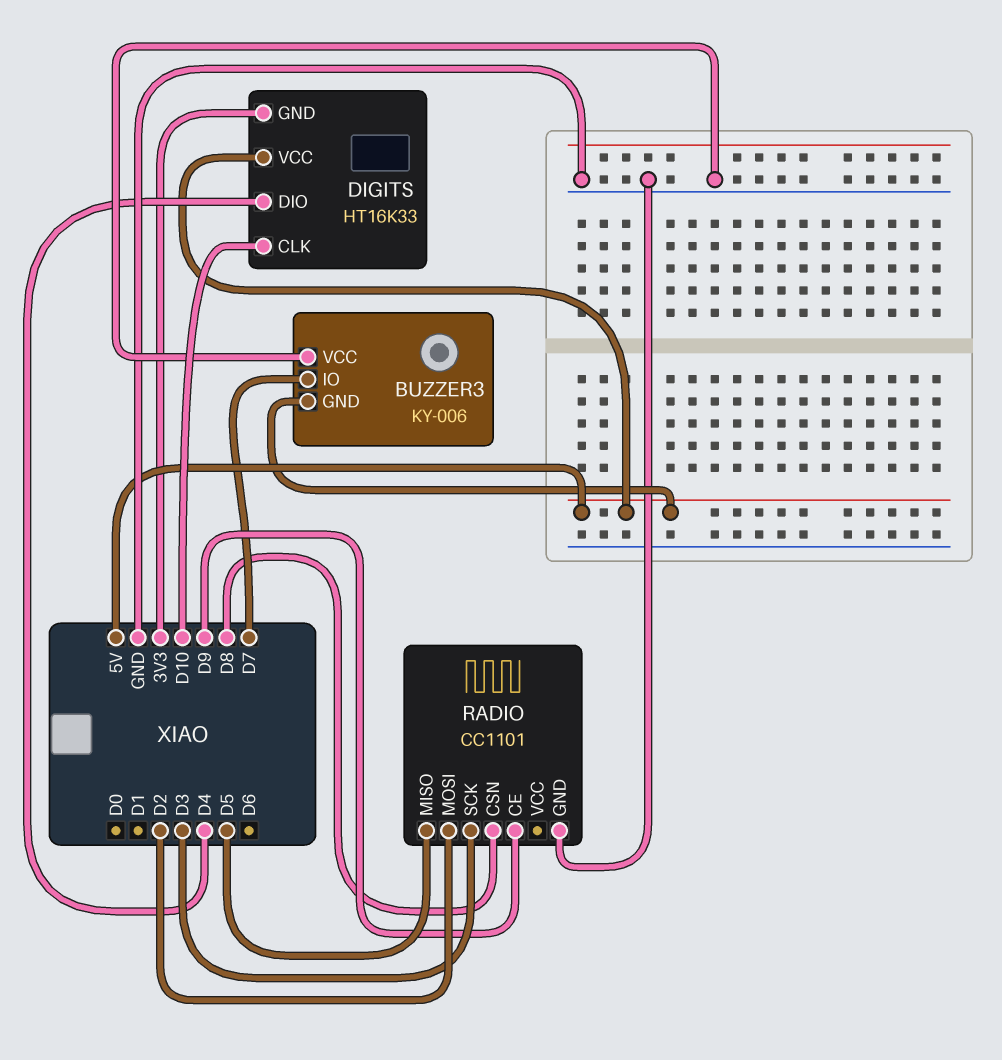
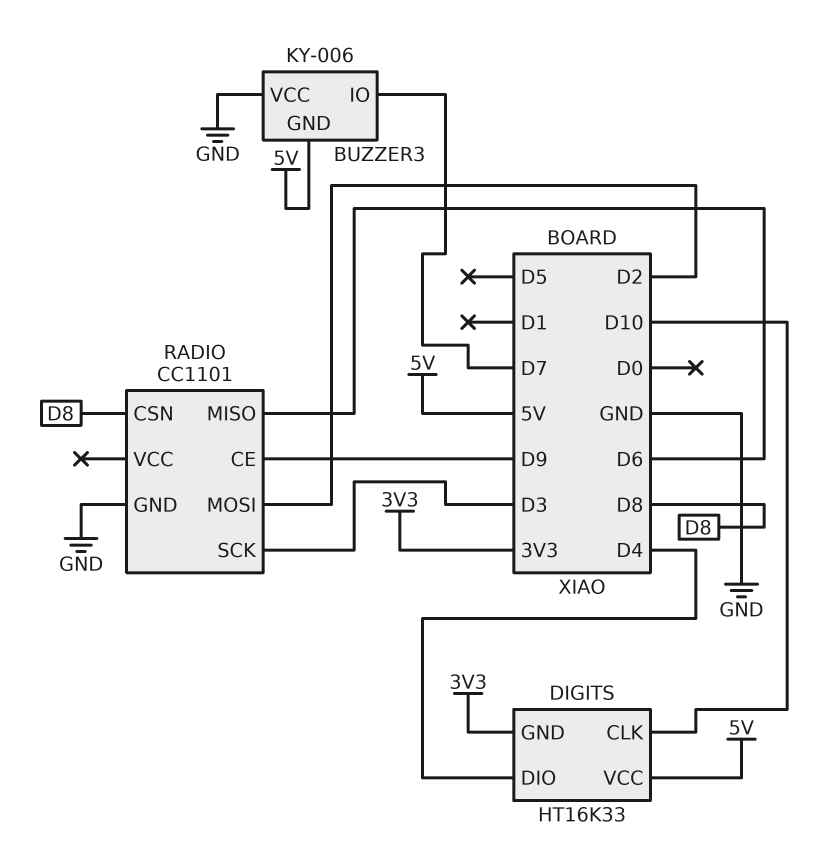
RADIO pin MISO: D5 -> D6

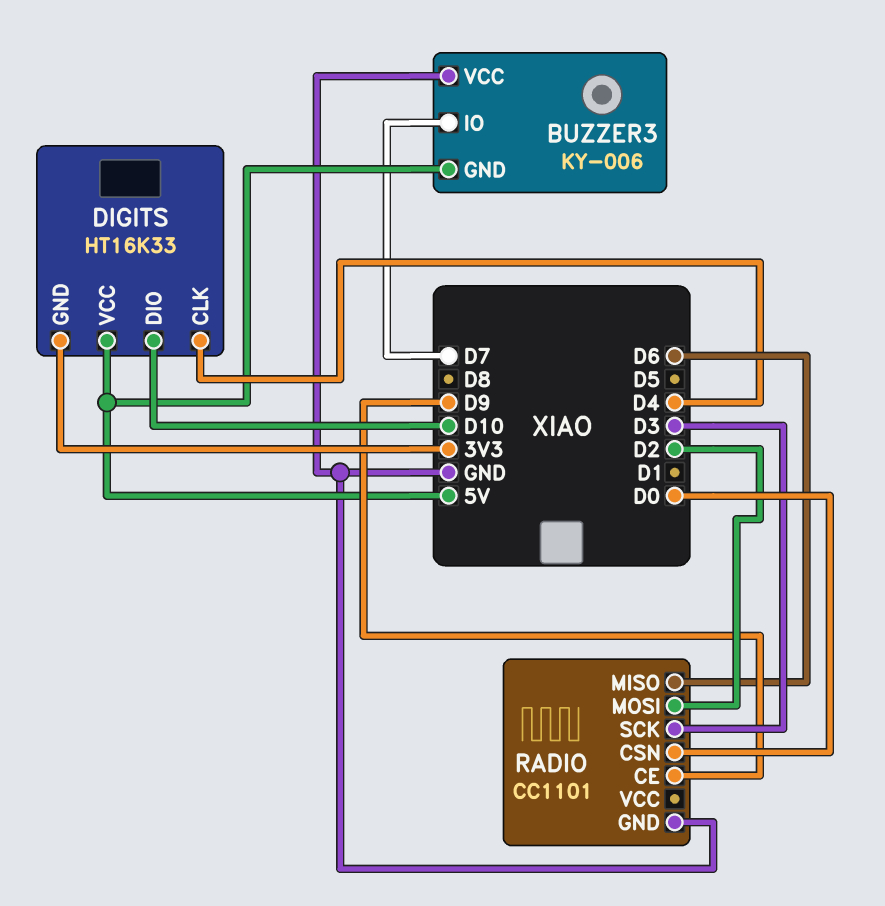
DIGITS pin CLK: D10 -> D4
DIGITS pin DIO: D4 -> D10
RADIO pin CSN: D8 -> D0

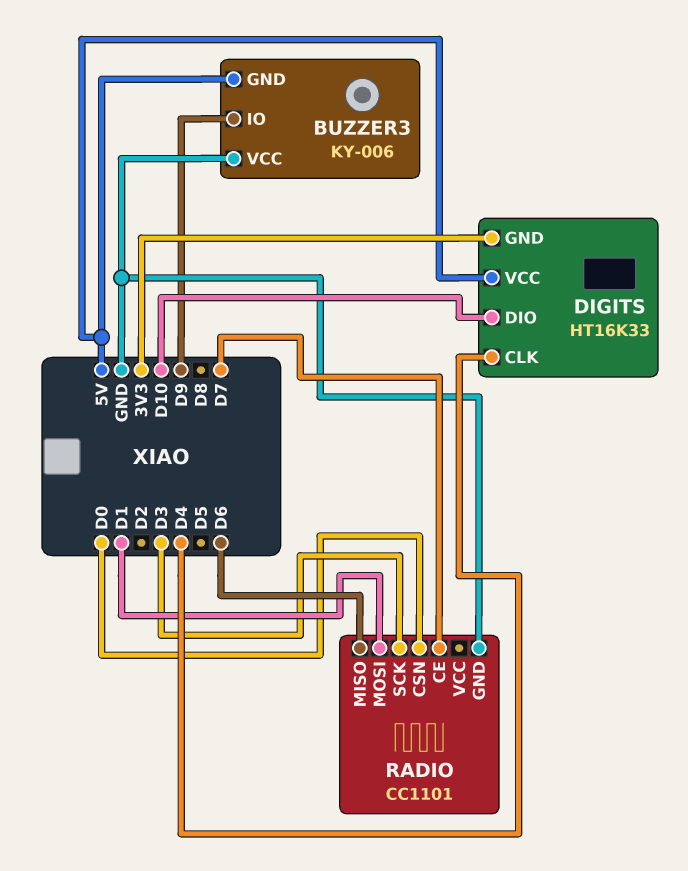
BUZZER3 pin IO: D7 -> D9
RADIO pin CE: D9 -> D7
RADIO pin MOSI: D2 -> D1

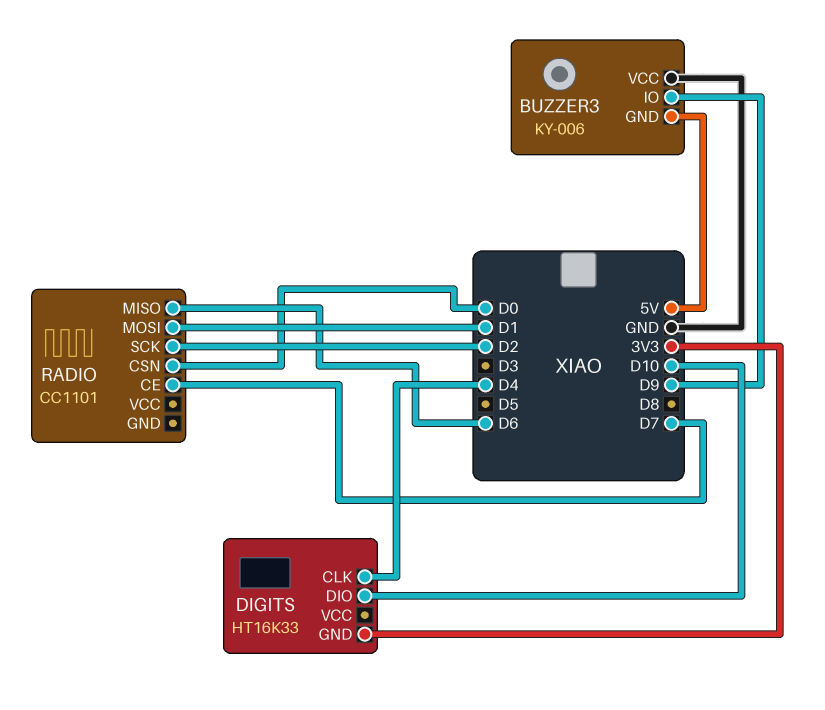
DIGITS pin VCC: 5V -> none
RADIO pin GND: GND -> none
RADIO pin SCK: D3 -> D2

